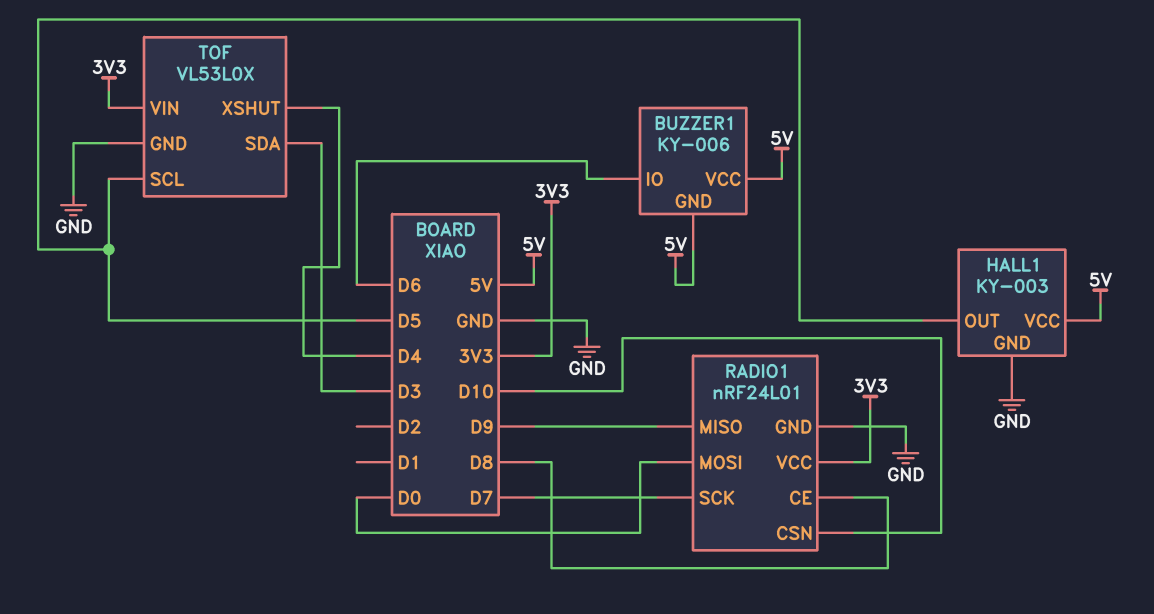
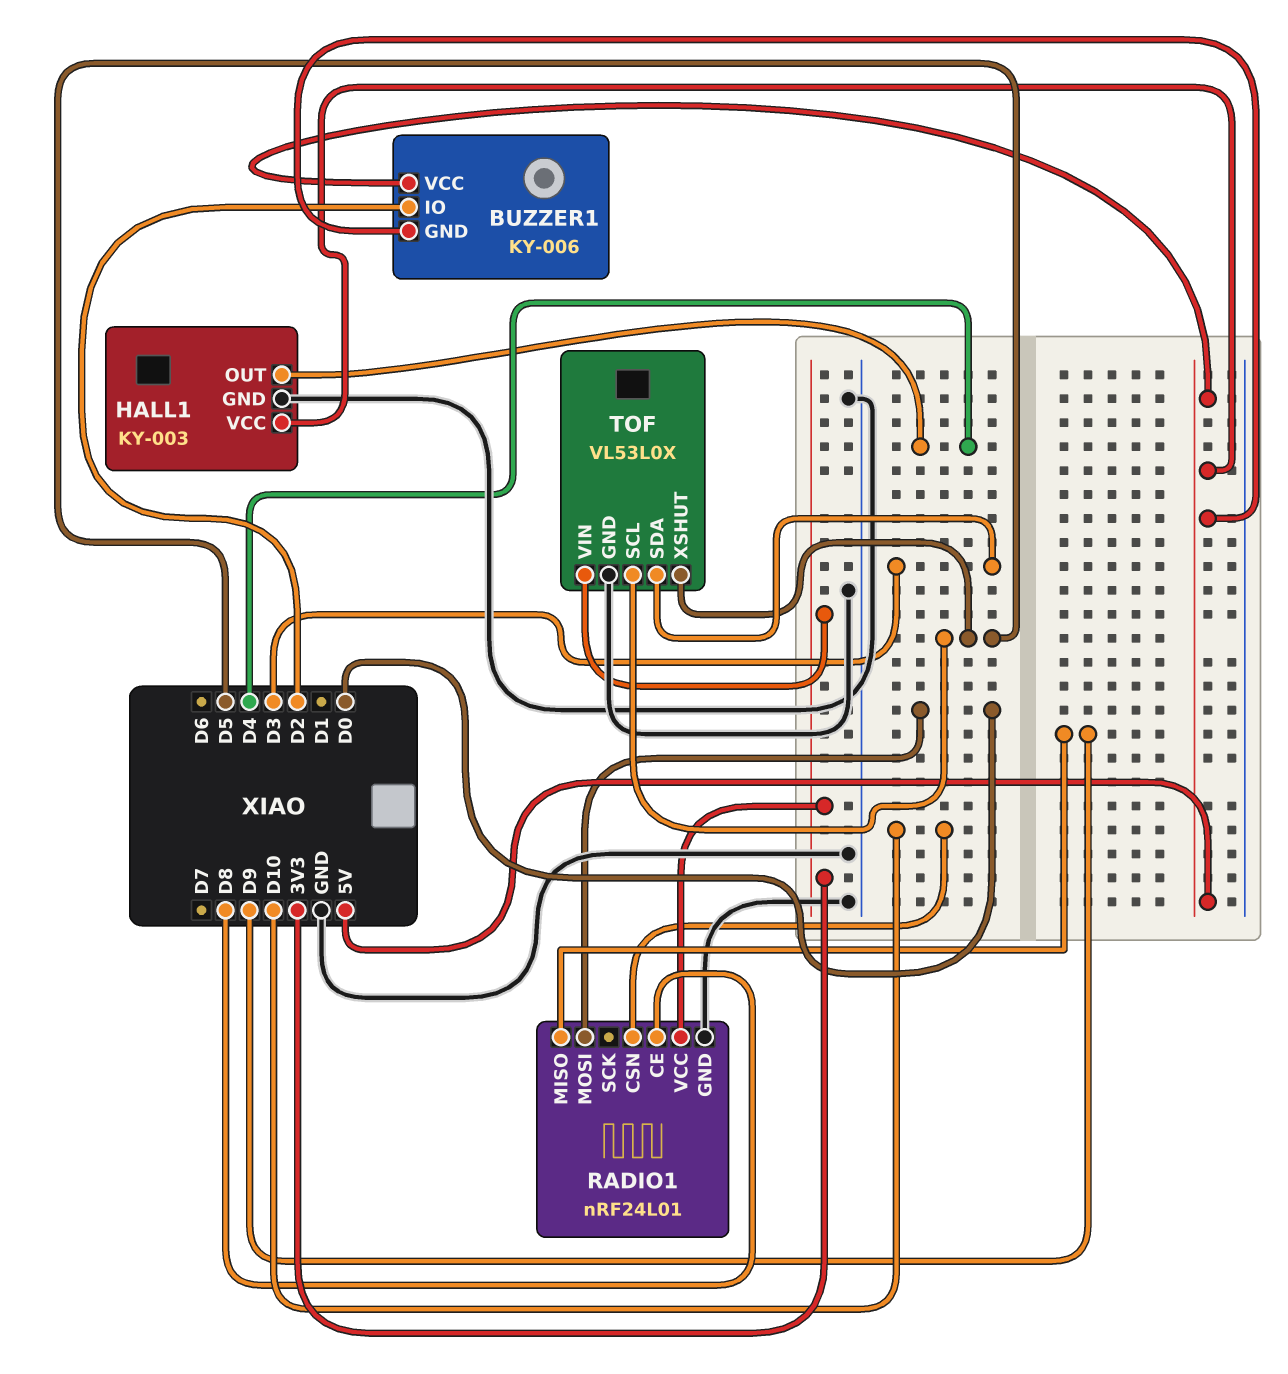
BUZZER1 pin IO: D6 -> D2
HALL1 pin OUT: D5 -> D4
RADIO1 pin SCK: D7 -> none
TOF pin XSHUT: D4 -> D5

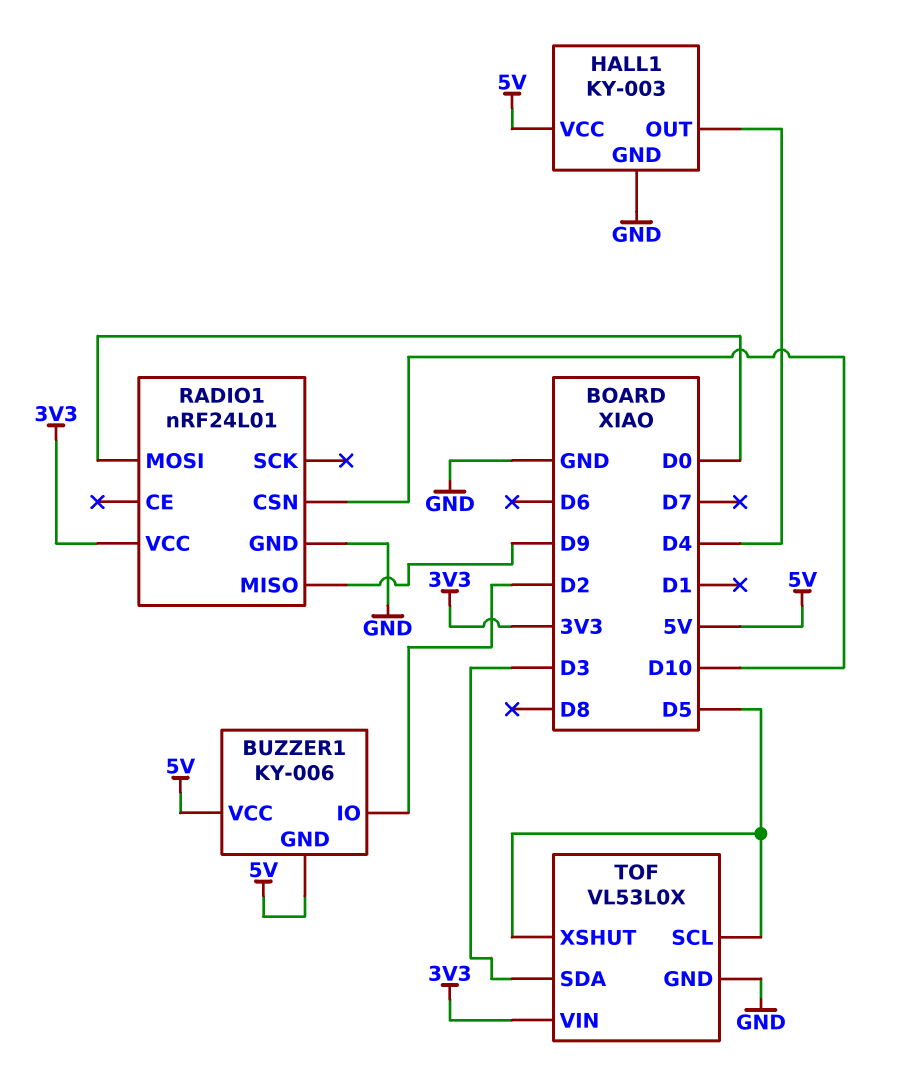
RADIO1 pin CE: D8 -> none

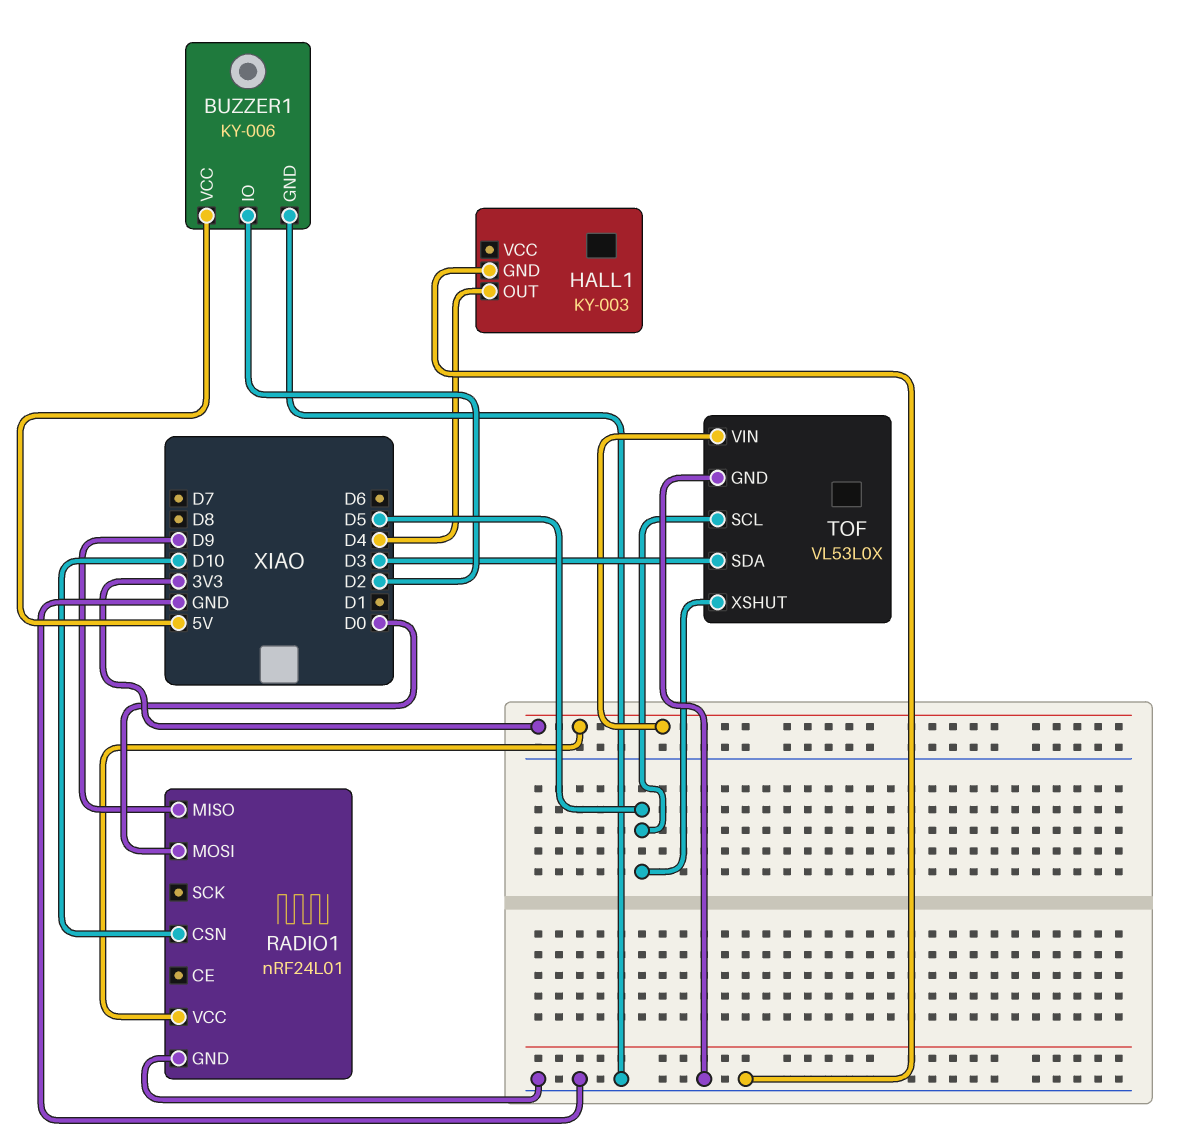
BUZZER1 pin GND: 5V -> GND
HALL1 pin VCC: 5V -> none

